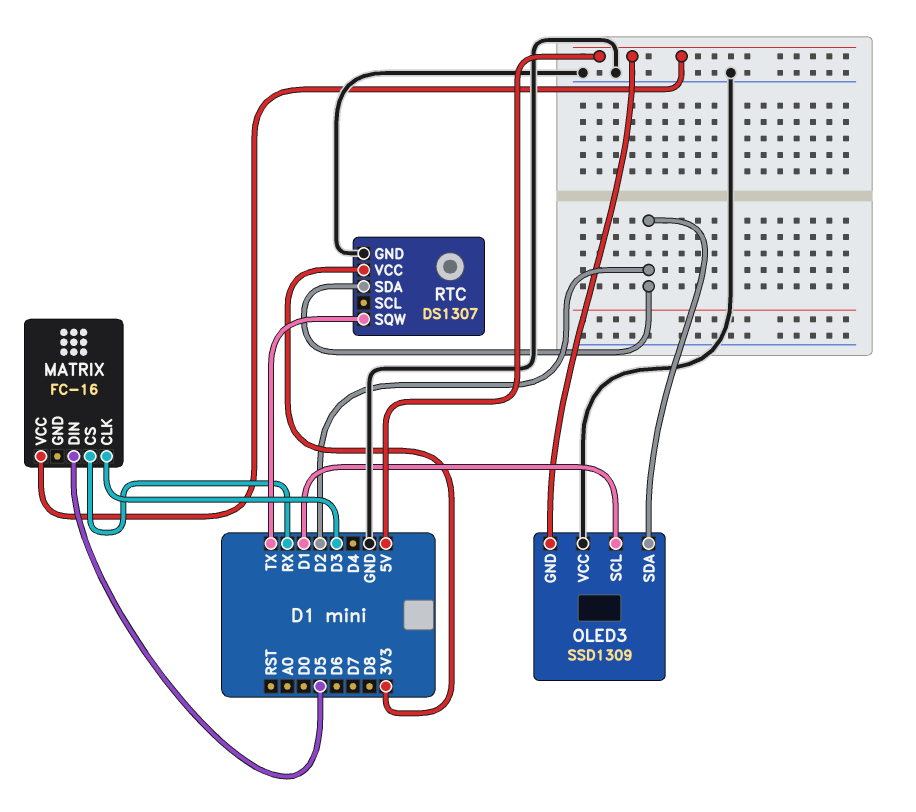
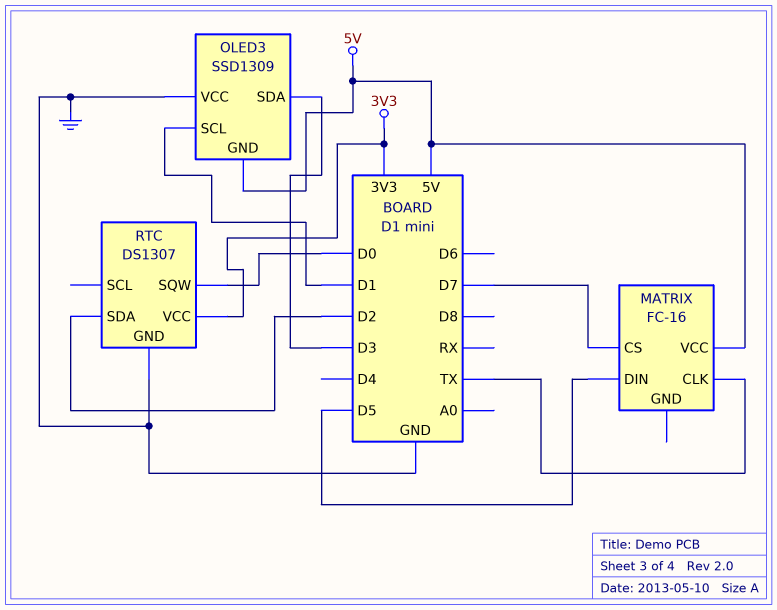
MATRIX pin CLK: D3 -> TX
MATRIX pin CS: RX -> D7
OLED3 pin SDA: D2 -> D3
RTC pin SQW: TX -> D0

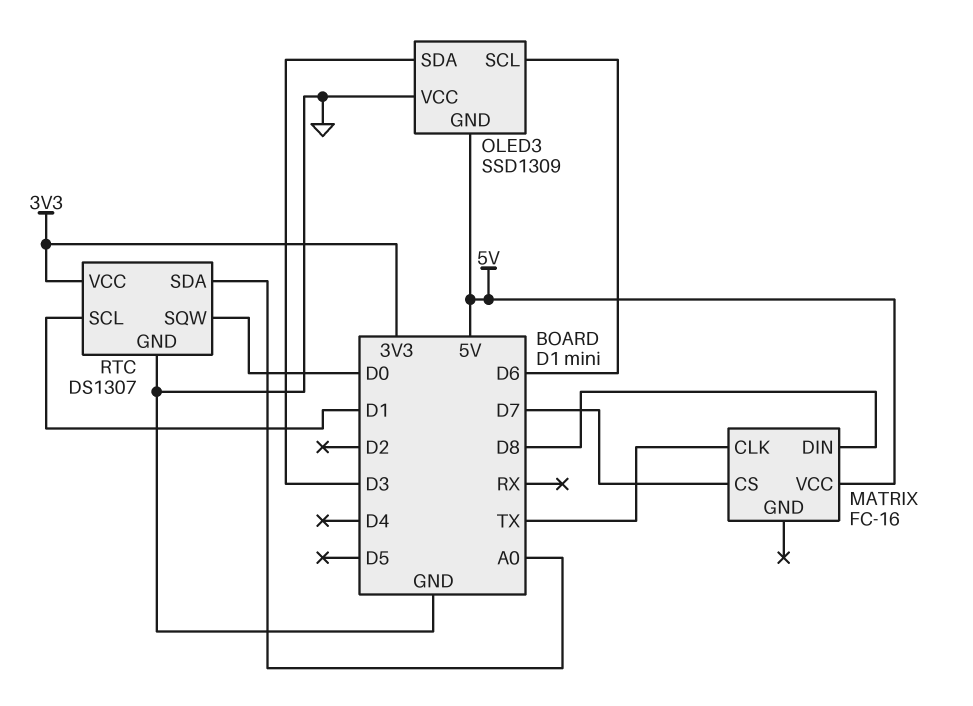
MATRIX pin DIN: D5 -> D8
OLED3 pin SCL: D1 -> D6
RTC pin SCL: none -> D1
RTC pin SDA: D2 -> A0

